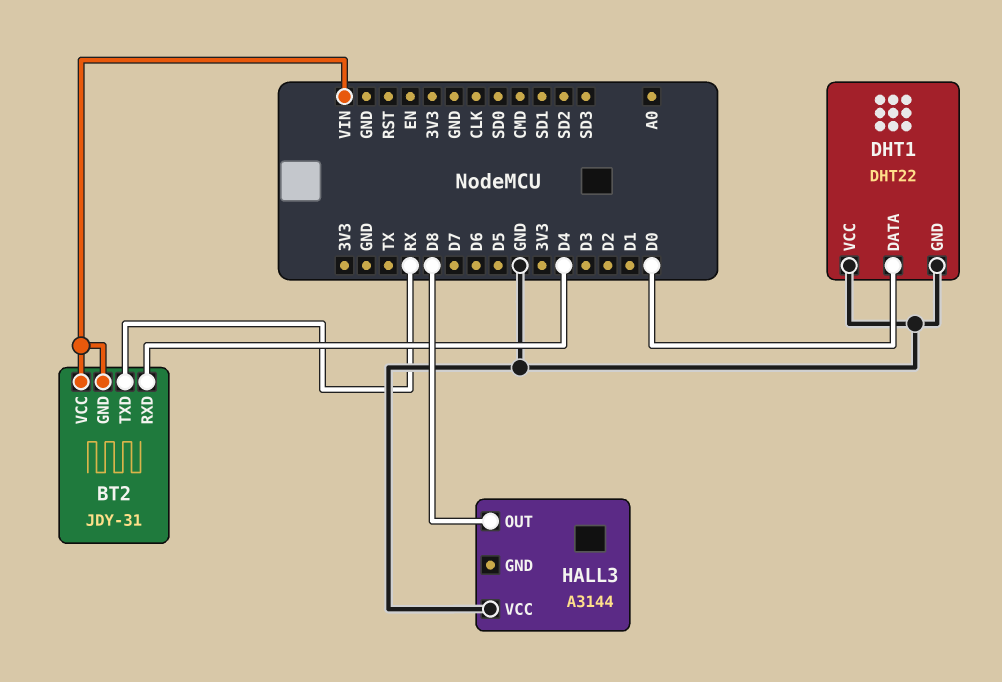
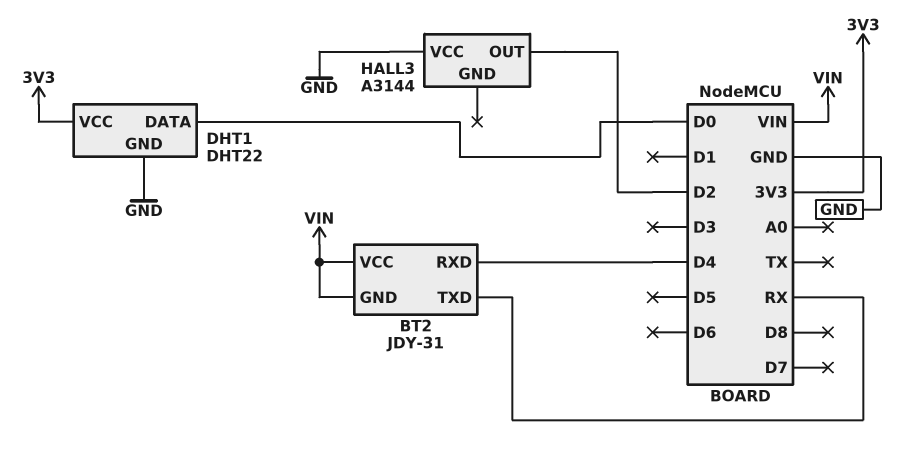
DHT1 pin VCC: GND -> 3V3
HALL3 pin OUT: D8 -> D2

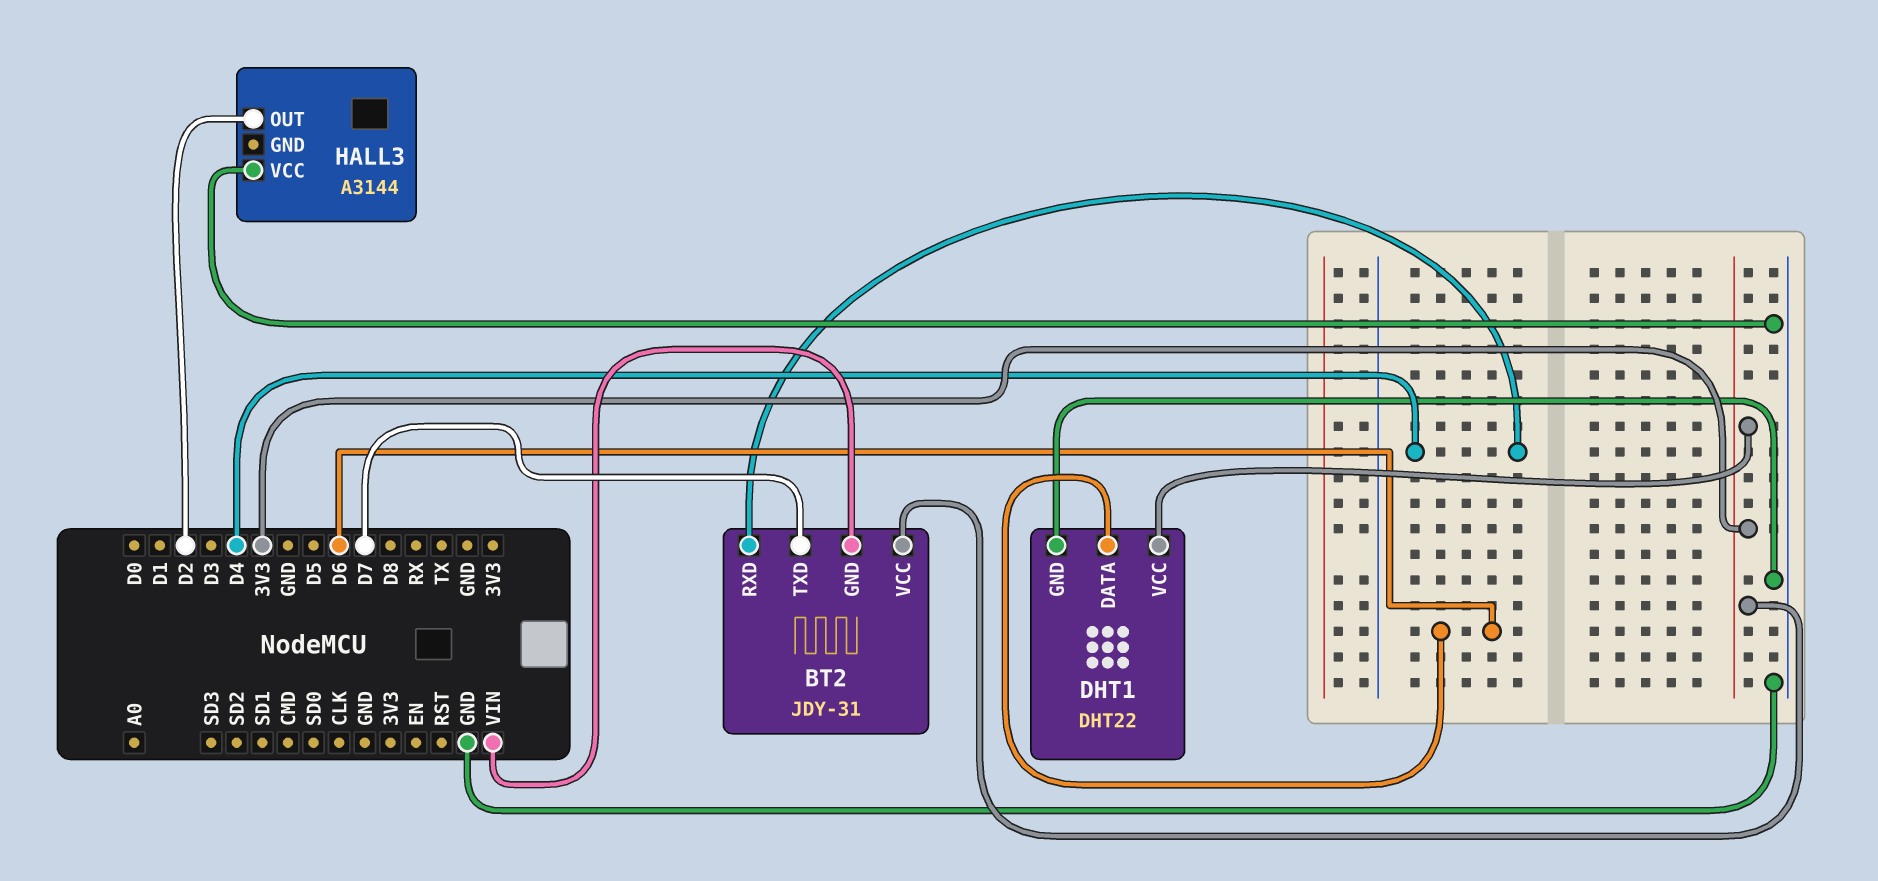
BT2 pin TXD: RX -> D7
BT2 pin VCC: VIN -> 3V3
DHT1 pin DATA: D0 -> D6

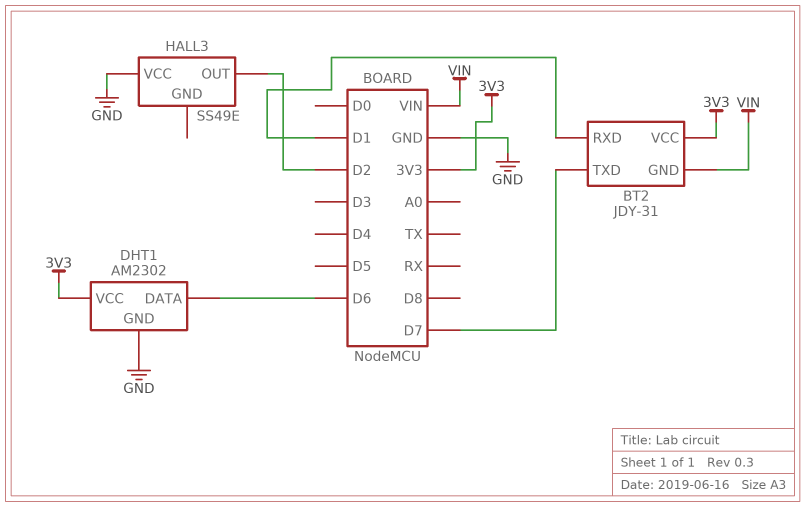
BT2 pin RXD: D4 -> D1
DHT1: DHT22 -> AM2302
HALL3: A3144 -> SS49E

